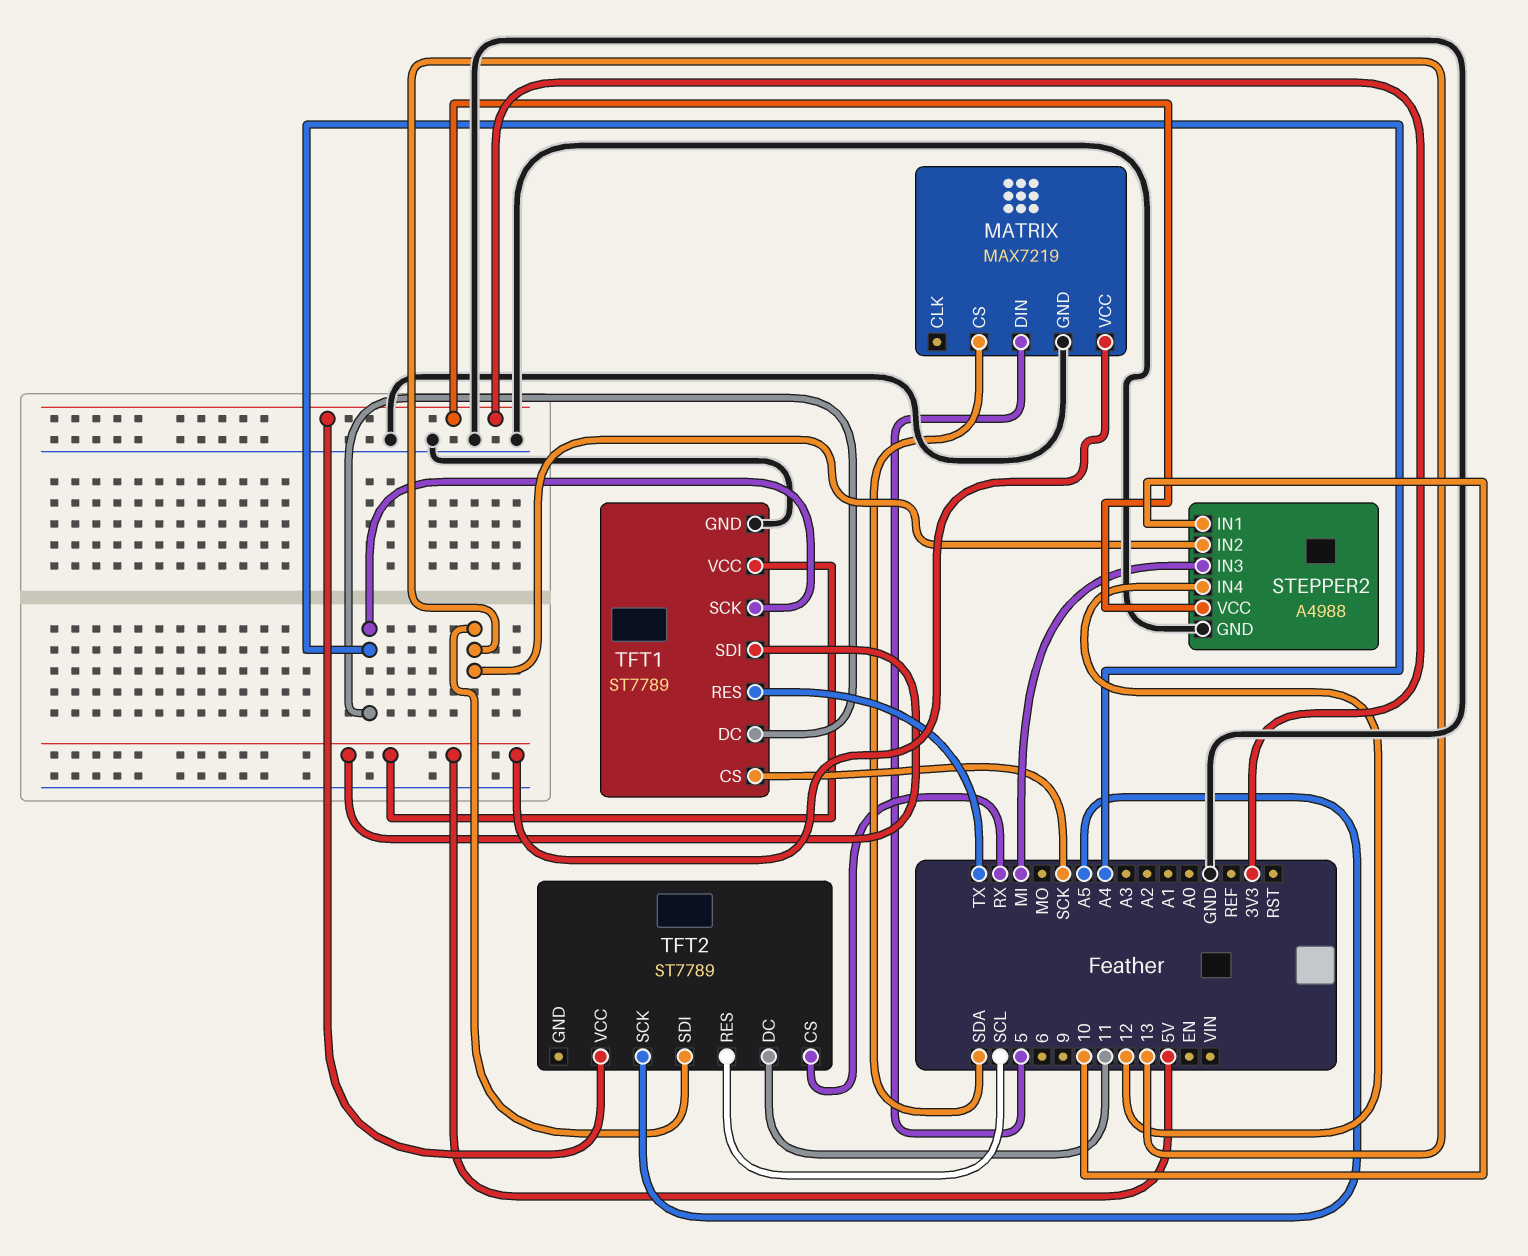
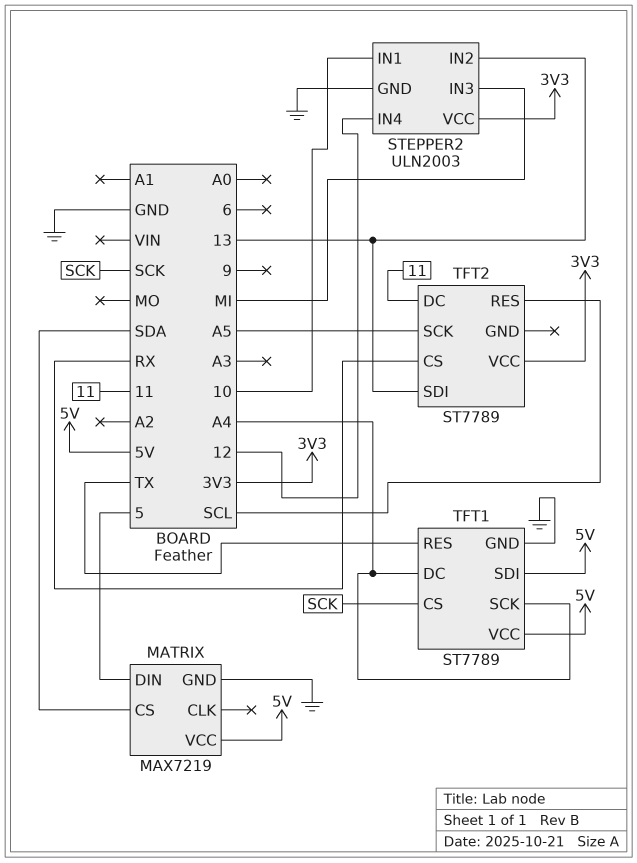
STEPPER2: A4988 -> ULN2003

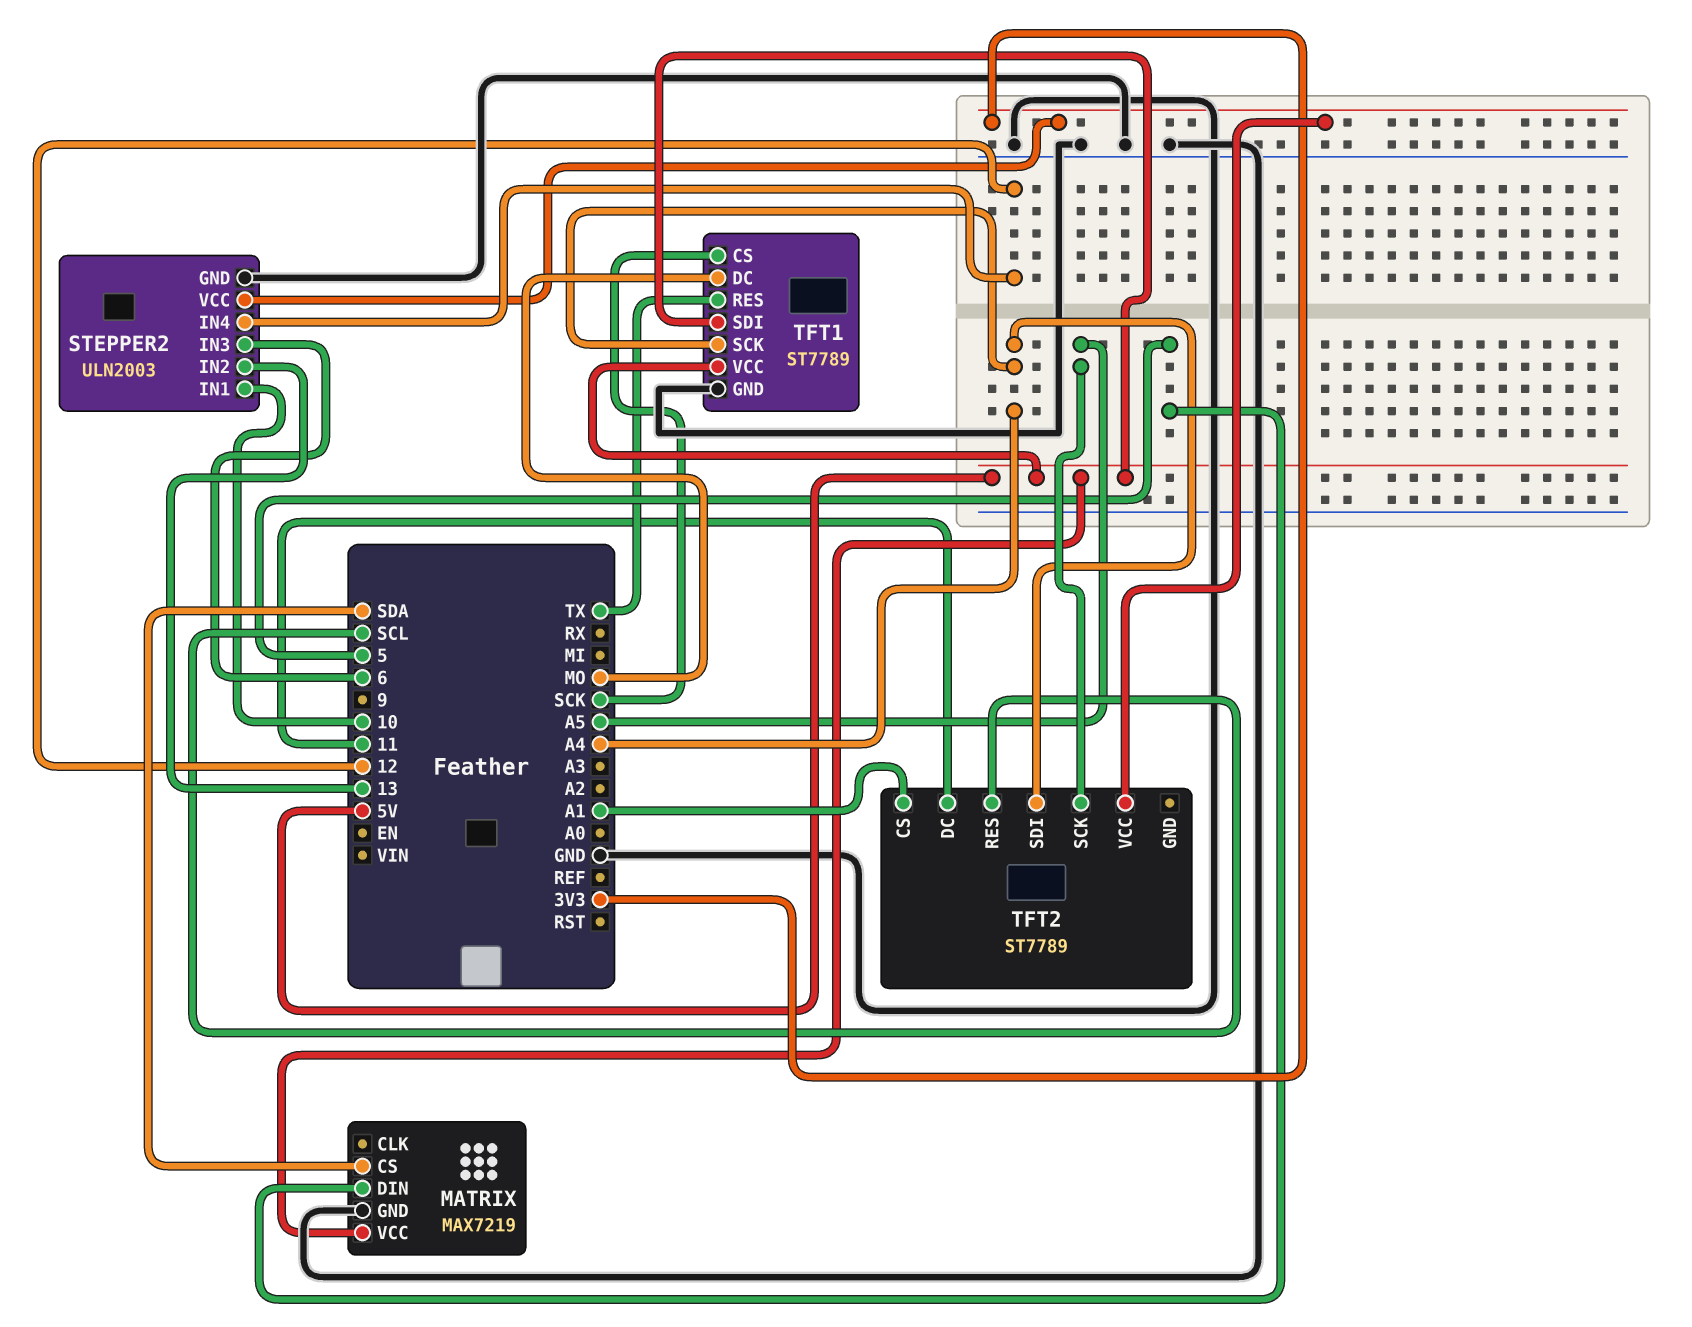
STEPPER2 pin IN3: MI -> 6
TFT1 pin DC: A4 -> MO
TFT2 pin CS: RX -> A1
TFT2 pin SDI: 13 -> A4

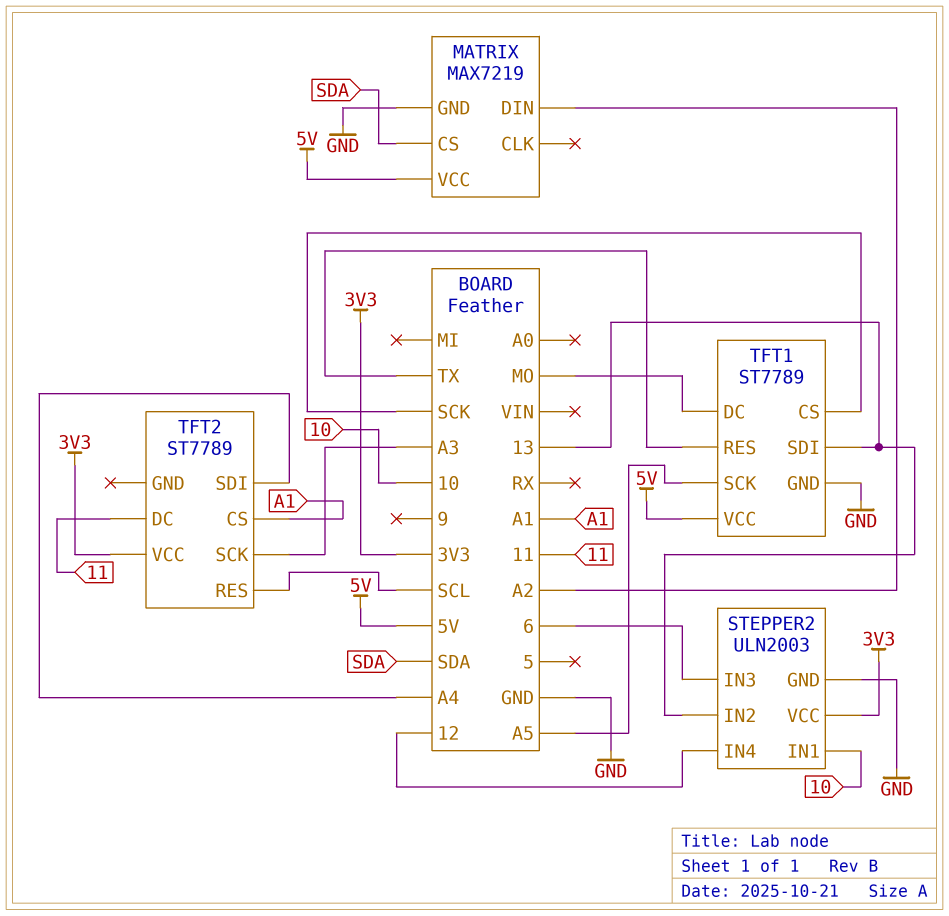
MATRIX pin DIN: 5 -> A2
TFT1 pin SCK: A4 -> A5
TFT1 pin SDI: 5V -> 13
TFT2 pin SCK: A5 -> A3

